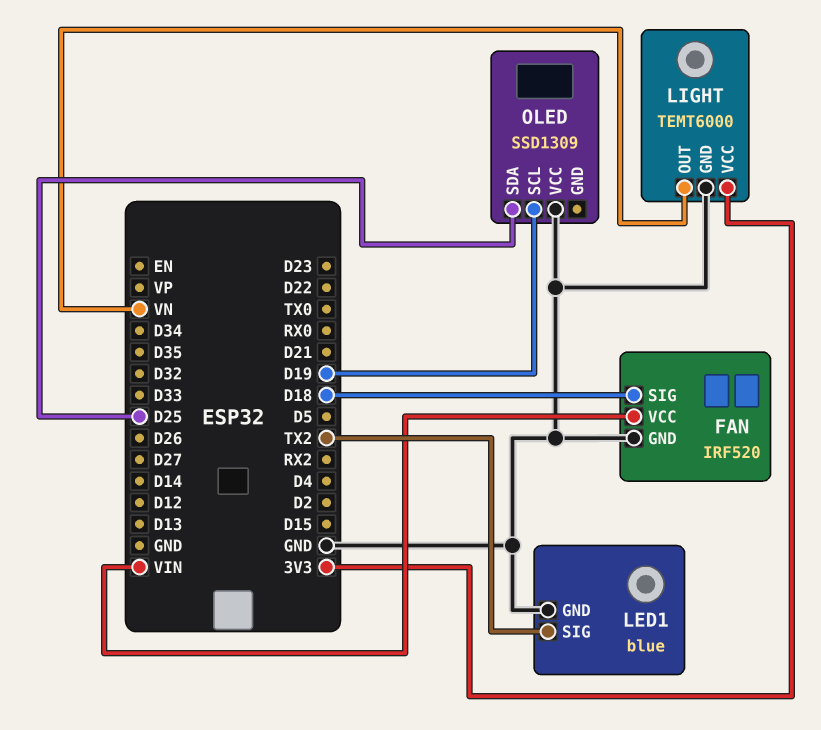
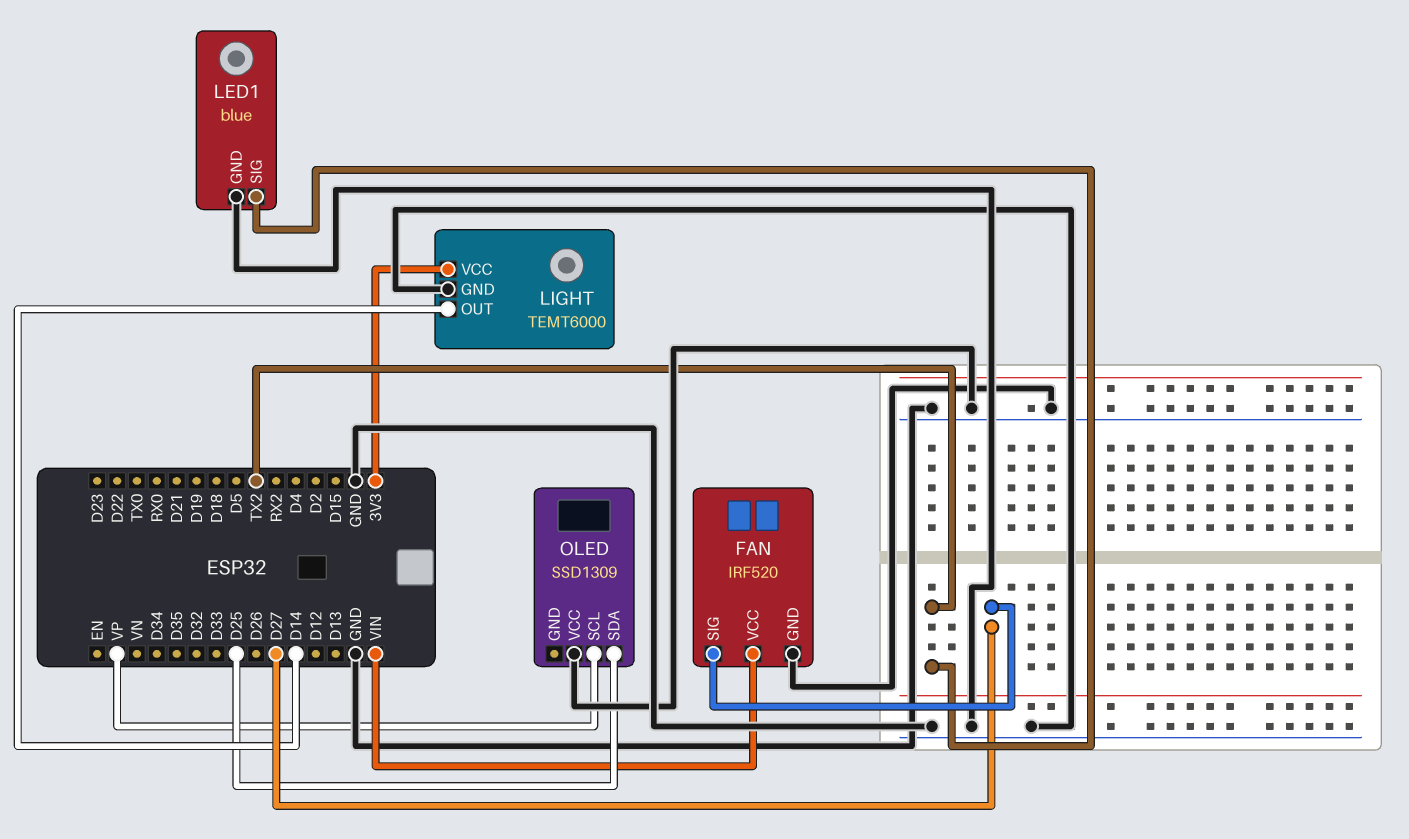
FAN pin SIG: D18 -> D27
LIGHT pin OUT: VN -> D14
OLED pin SCL: D19 -> VP

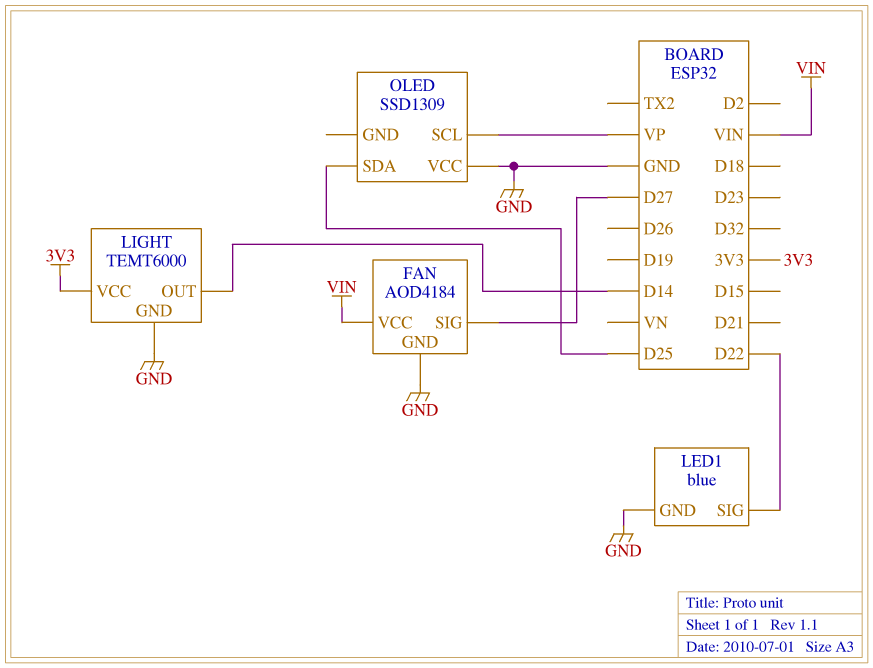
FAN: IRF520 -> AOD4184
LED1 pin SIG: TX2 -> D22

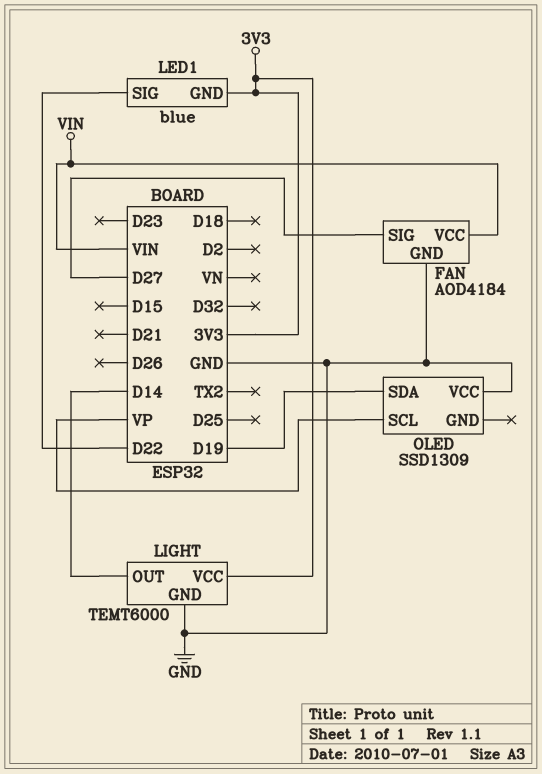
LED1 pin GND: GND -> 3V3
OLED pin SDA: D25 -> D19

